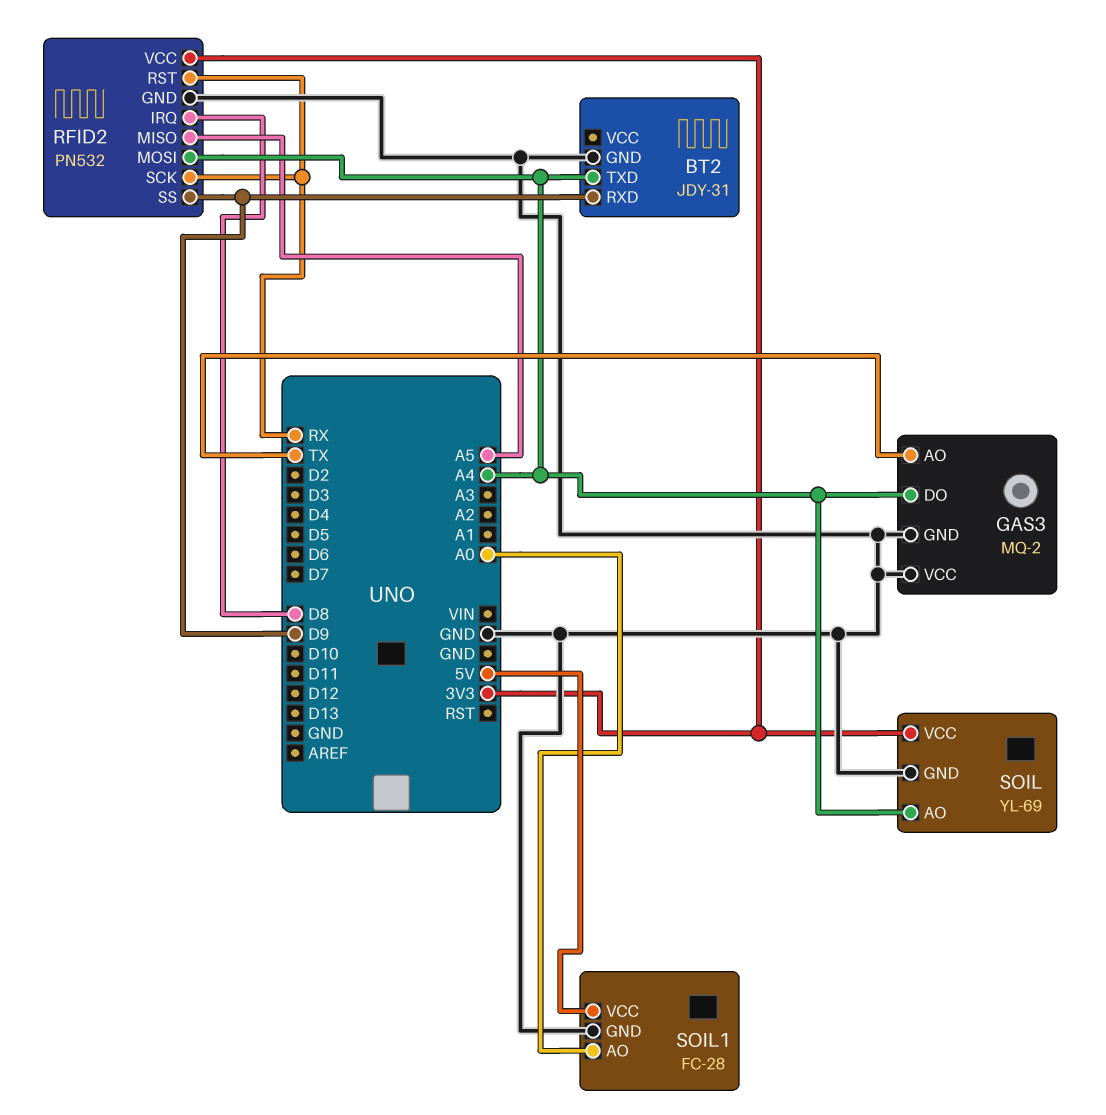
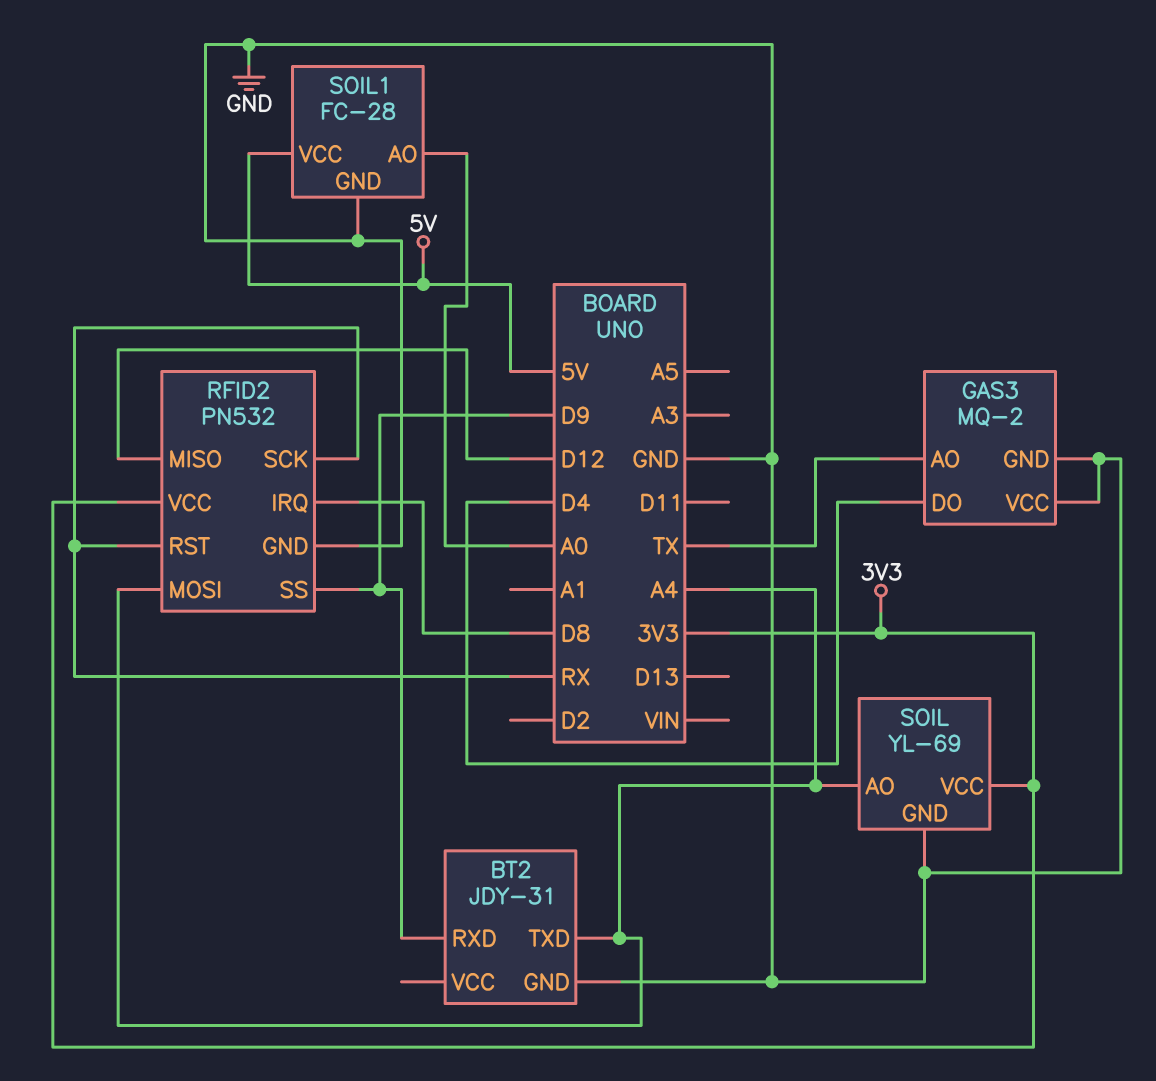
GAS3 pin DO: A4 -> D4
RFID2 pin MISO: A5 -> D12

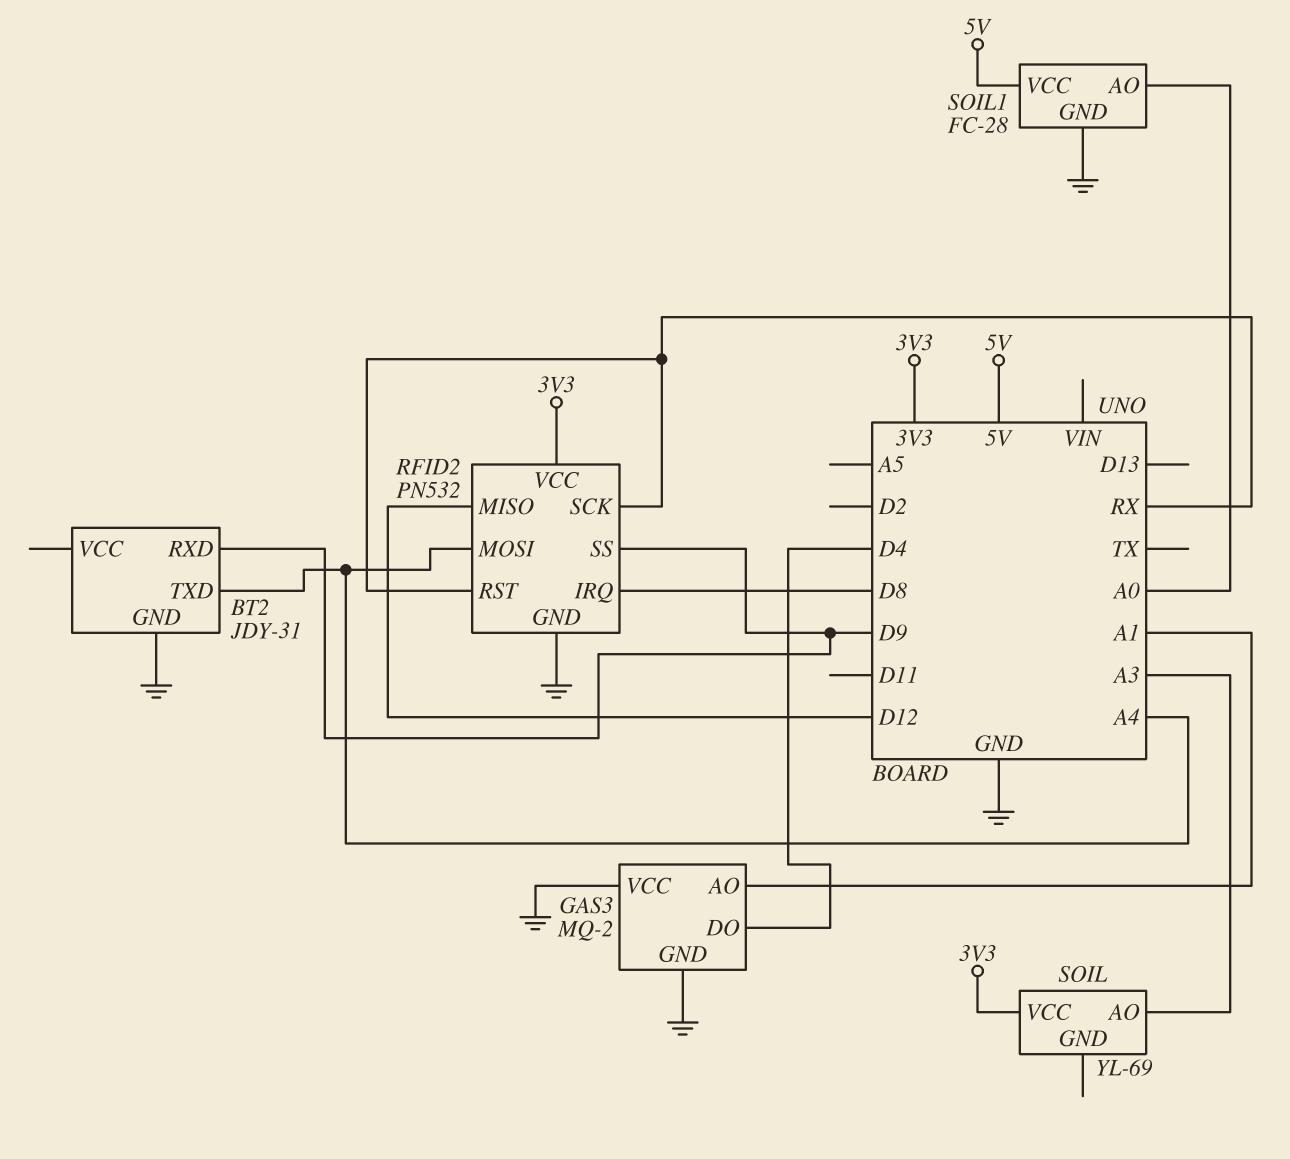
GAS3 pin AO: TX -> A1
SOIL pin AO: A4 -> A3
SOIL pin GND: GND -> none

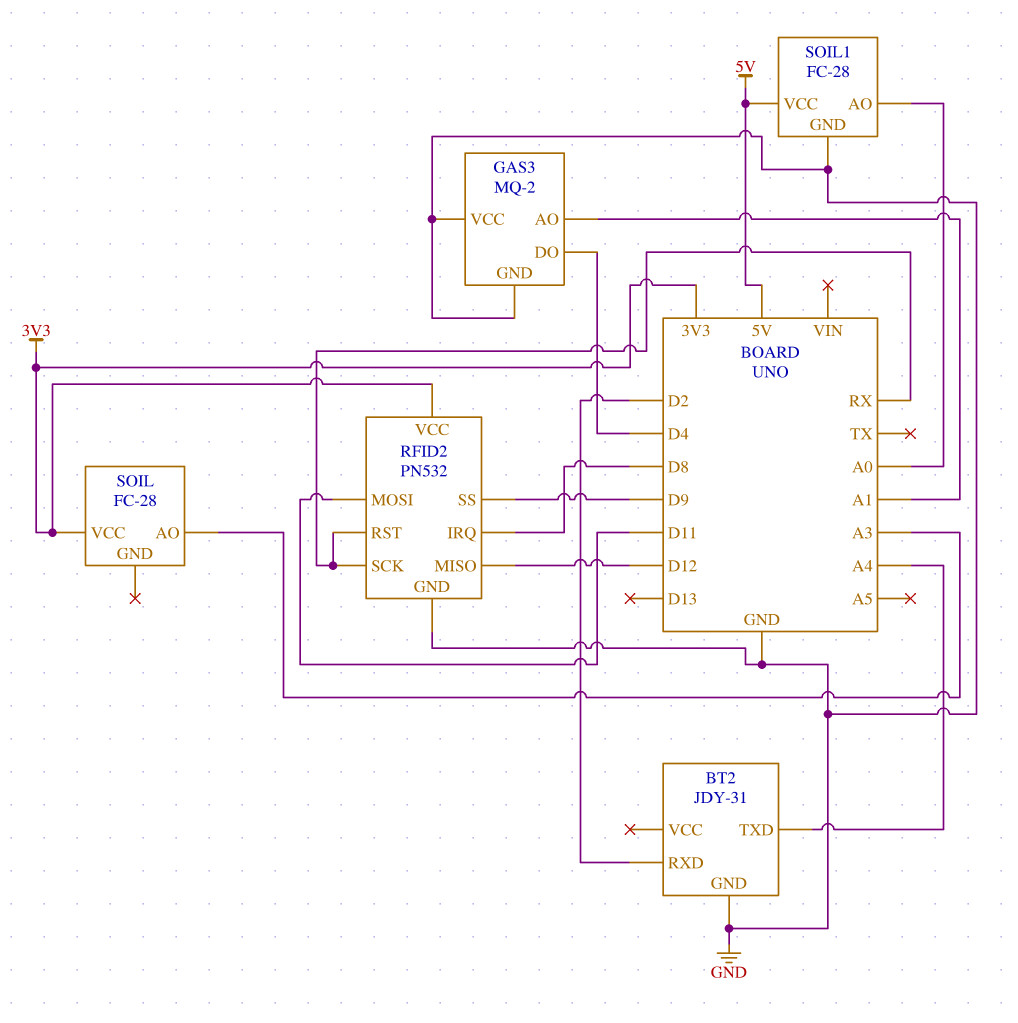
BT2 pin RXD: D9 -> D2
RFID2 pin MOSI: A4 -> D11
SOIL: YL-69 -> FC-28

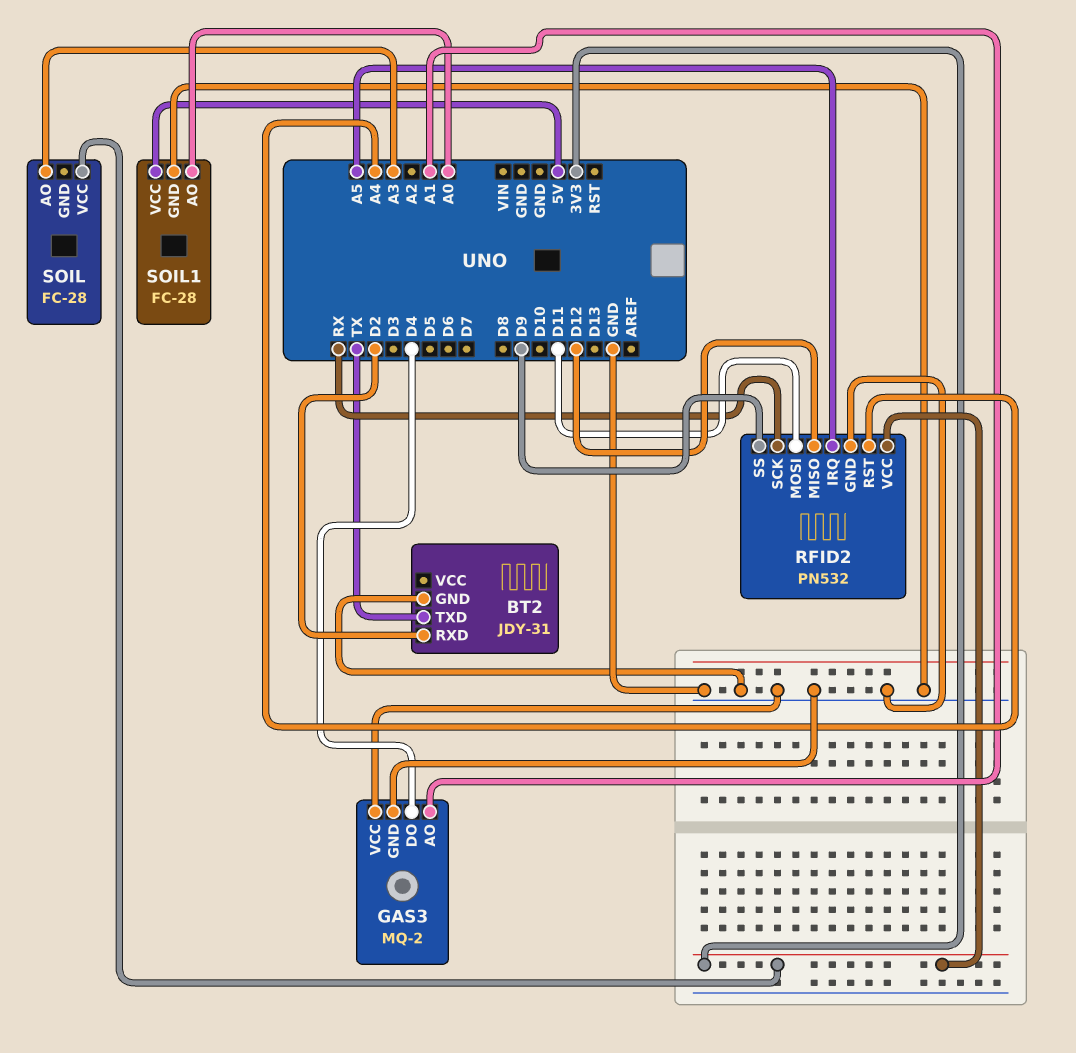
BT2 pin TXD: A4 -> TX
RFID2 pin IRQ: D8 -> A5
RFID2 pin RST: RX -> A4

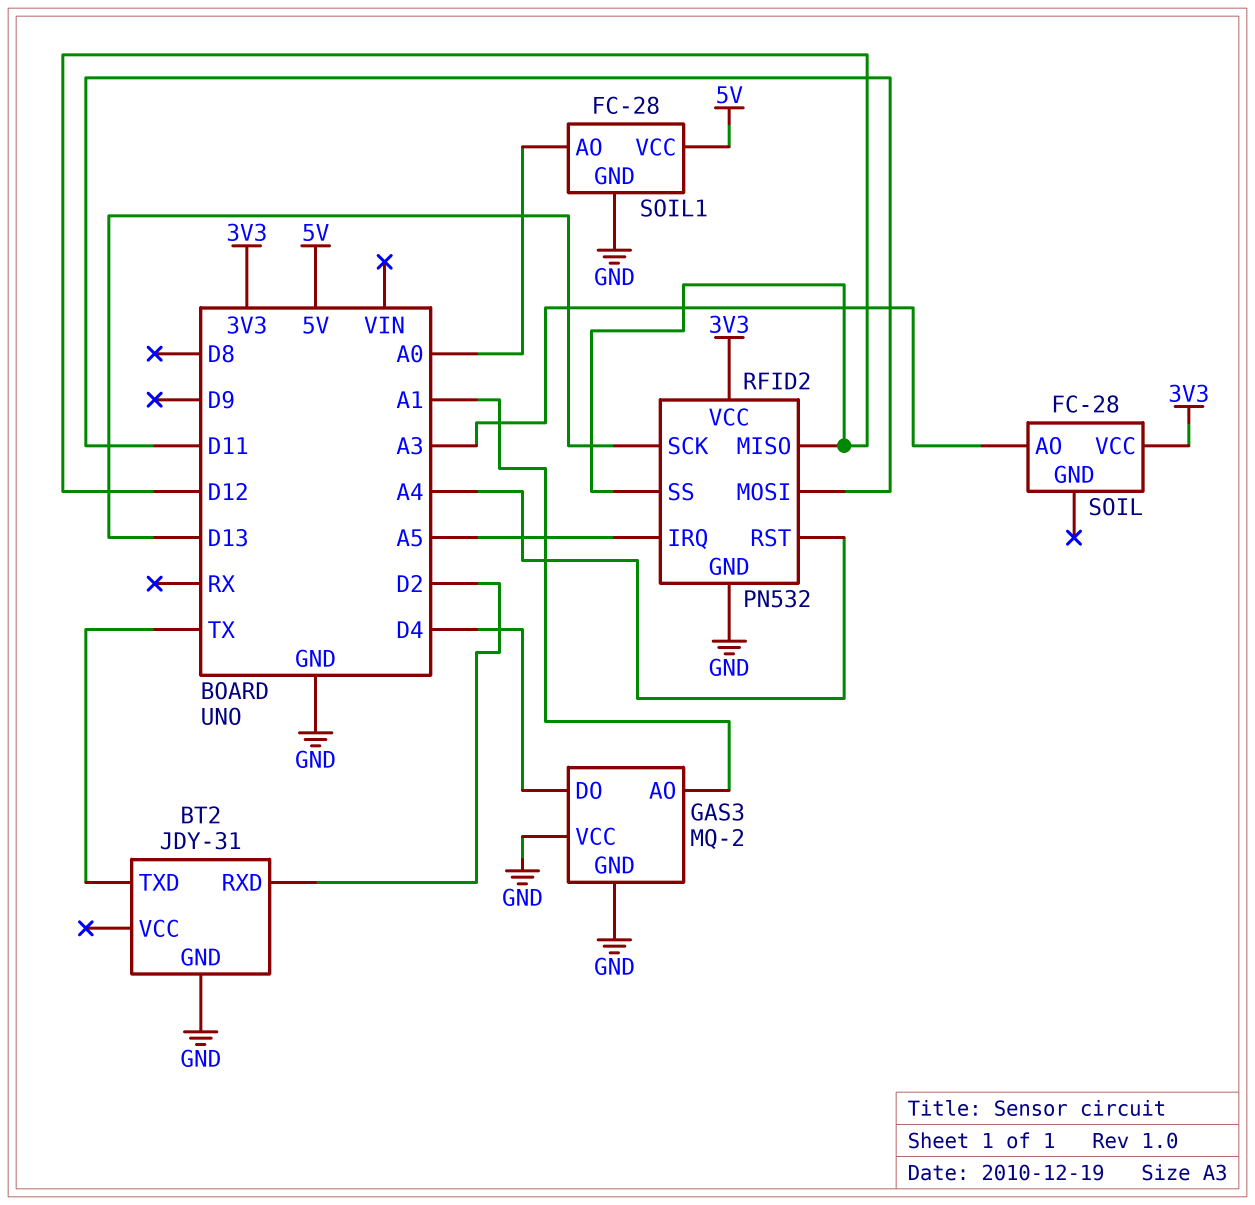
RFID2 pin SCK: RX -> D13
RFID2 pin SS: D9 -> D12

